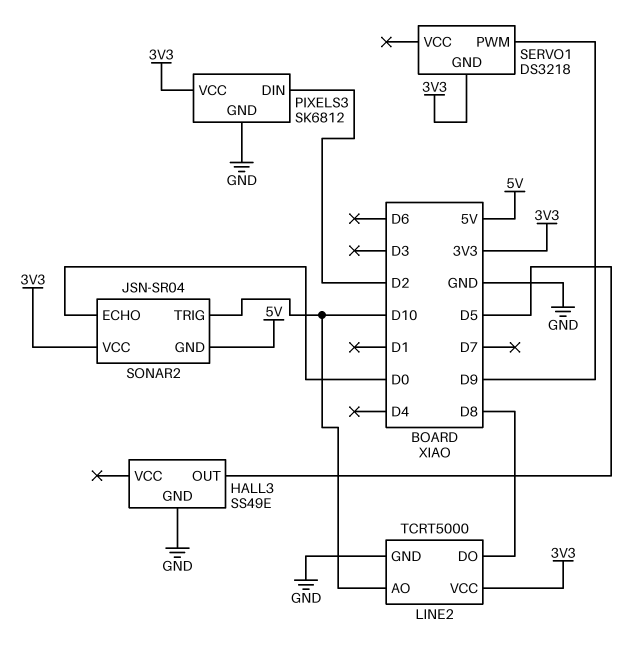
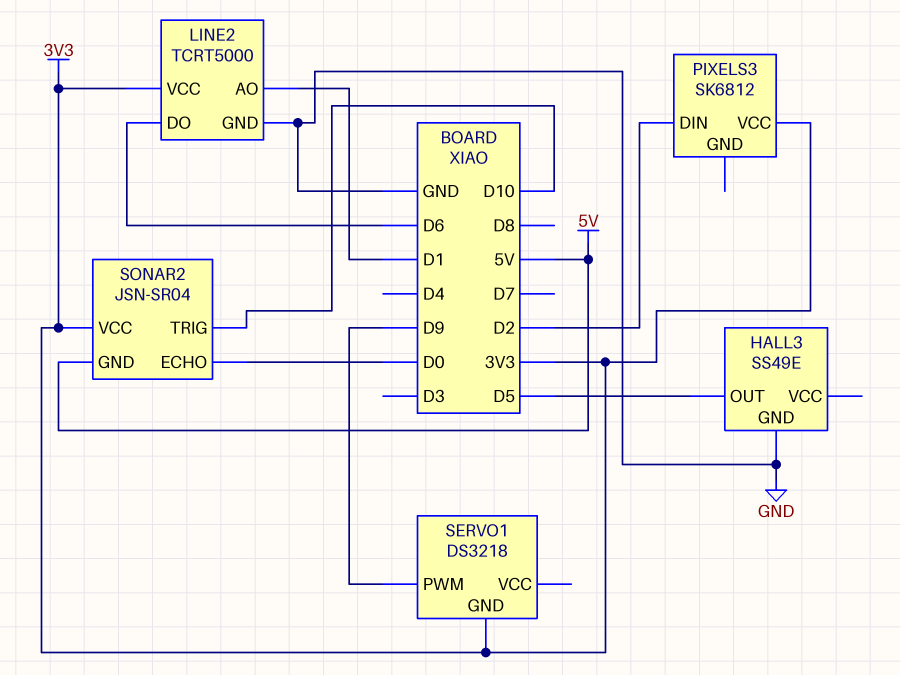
LINE2 pin AO: D10 -> D1
LINE2 pin DO: D8 -> D6
PIXELS3 pin GND: GND -> none

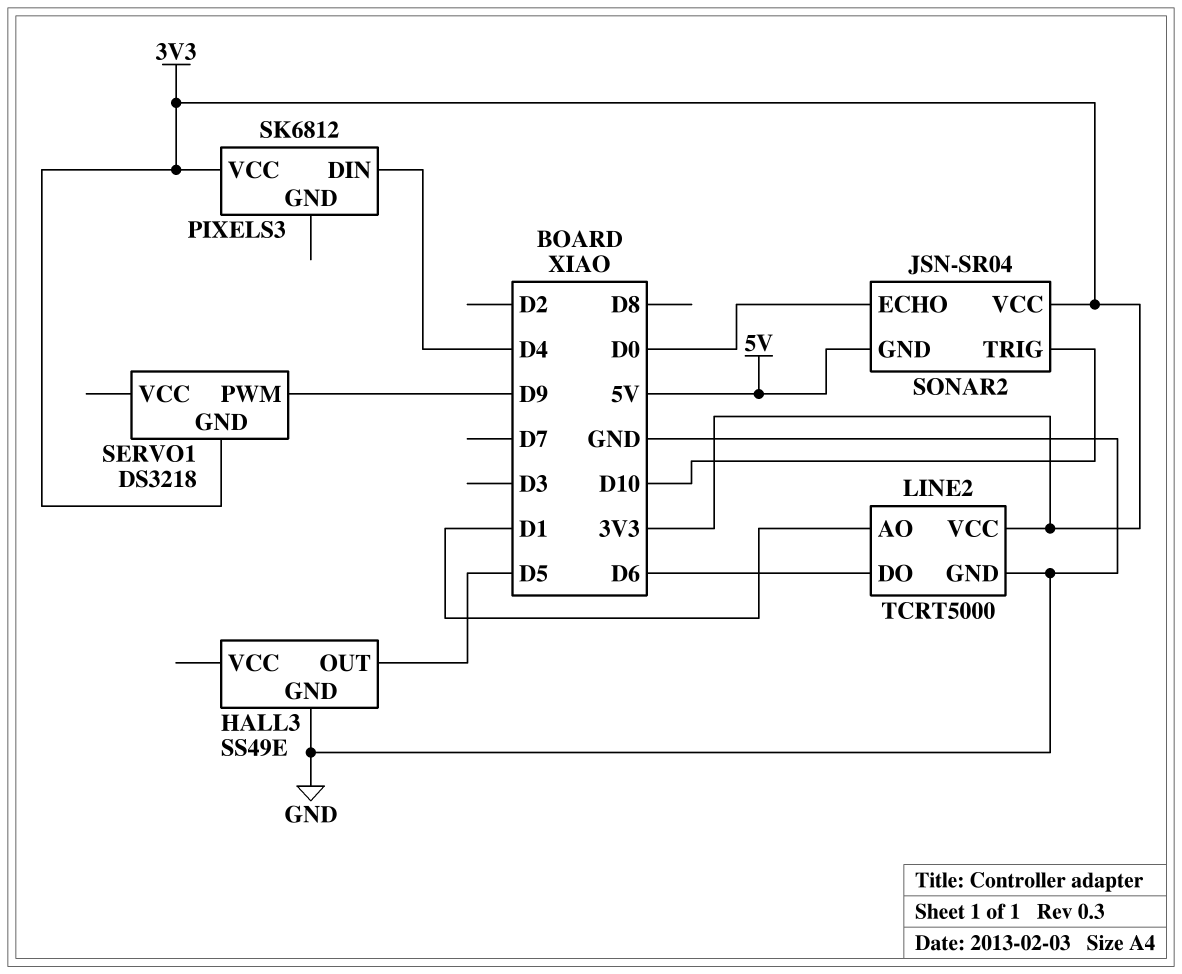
PIXELS3 pin DIN: D2 -> D4

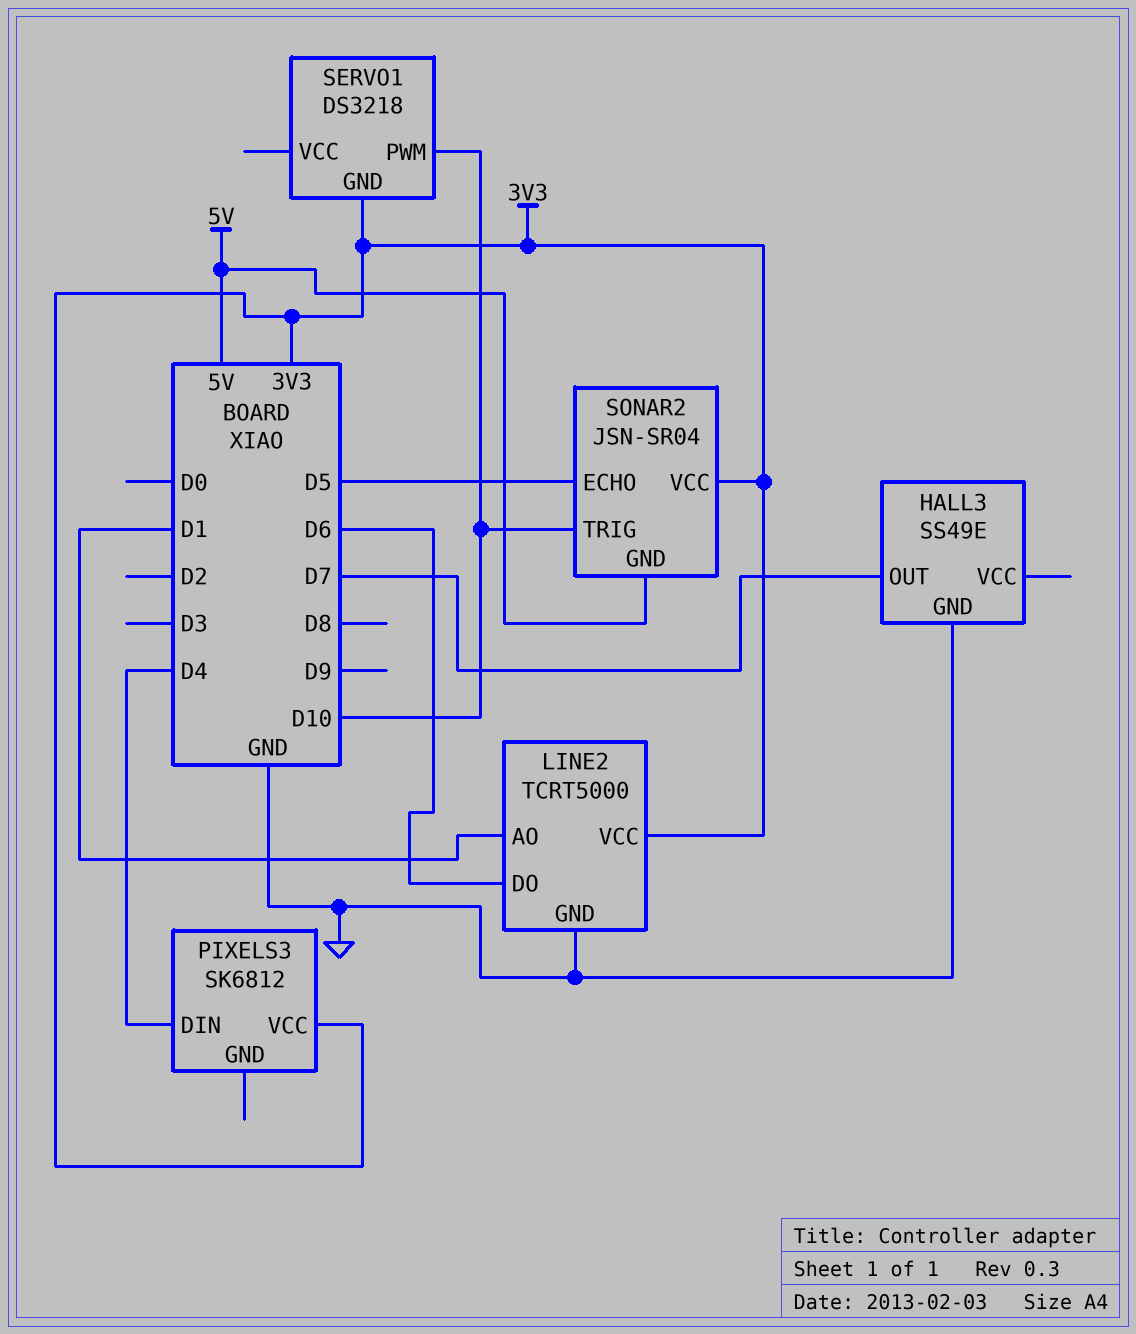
HALL3 pin OUT: D5 -> D7
SERVO1 pin PWM: D9 -> D10
SONAR2 pin ECHO: D0 -> D5

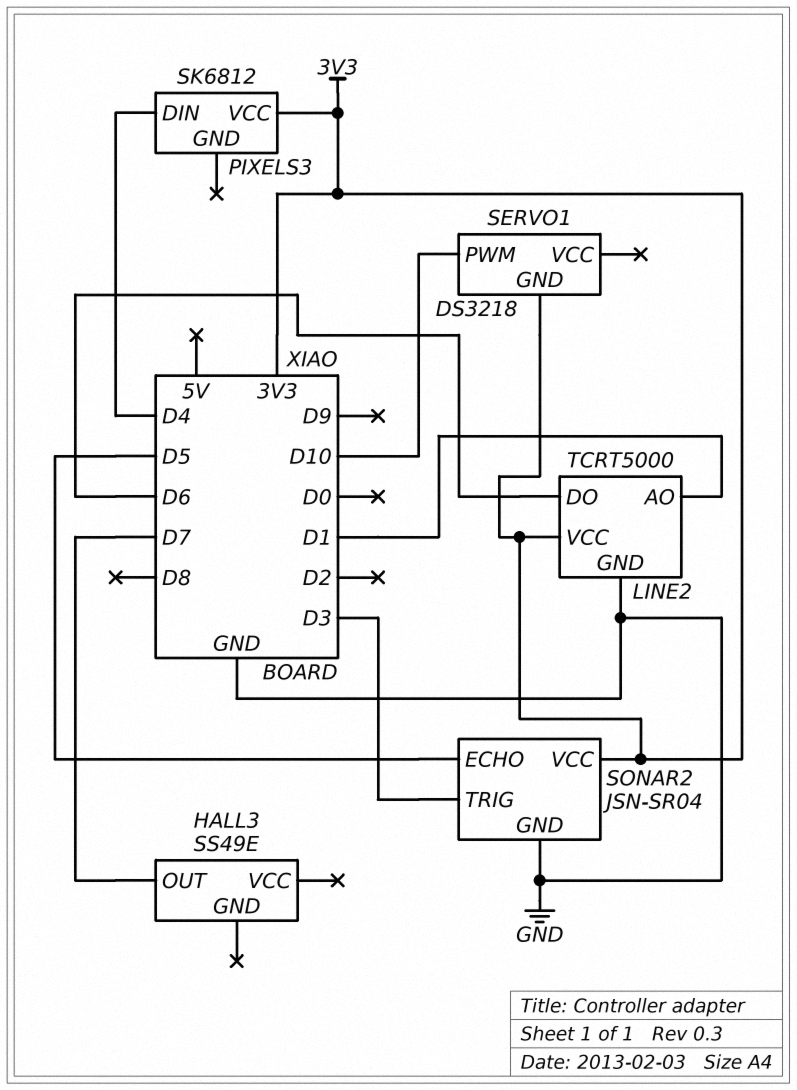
HALL3 pin GND: GND -> none
SONAR2 pin GND: 5V -> GND
SONAR2 pin TRIG: D10 -> D3

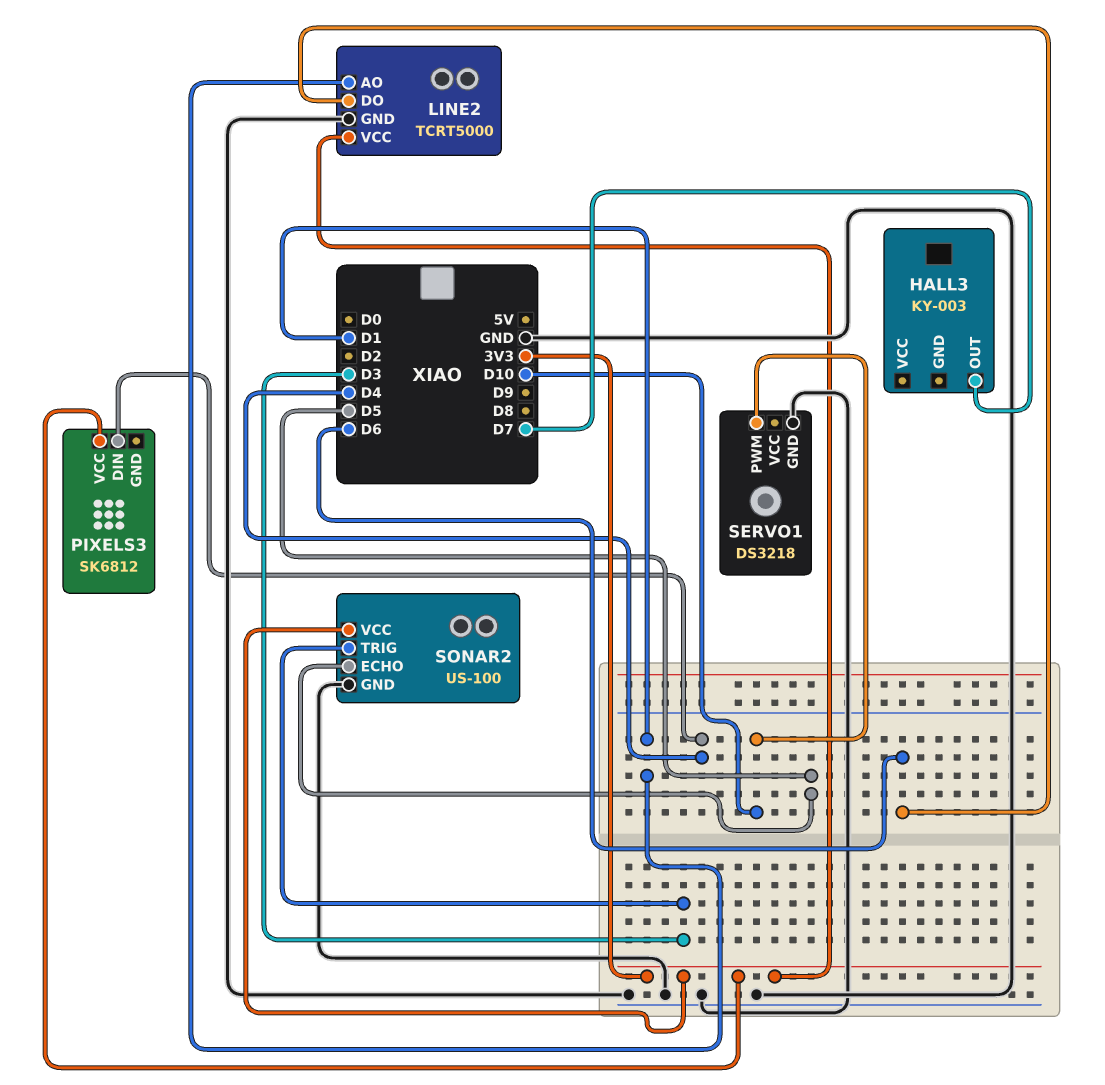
HALL3: SS49E -> KY-003
SERVO1 pin GND: 3V3 -> GND
SONAR2: JSN-SR04 -> US-100

